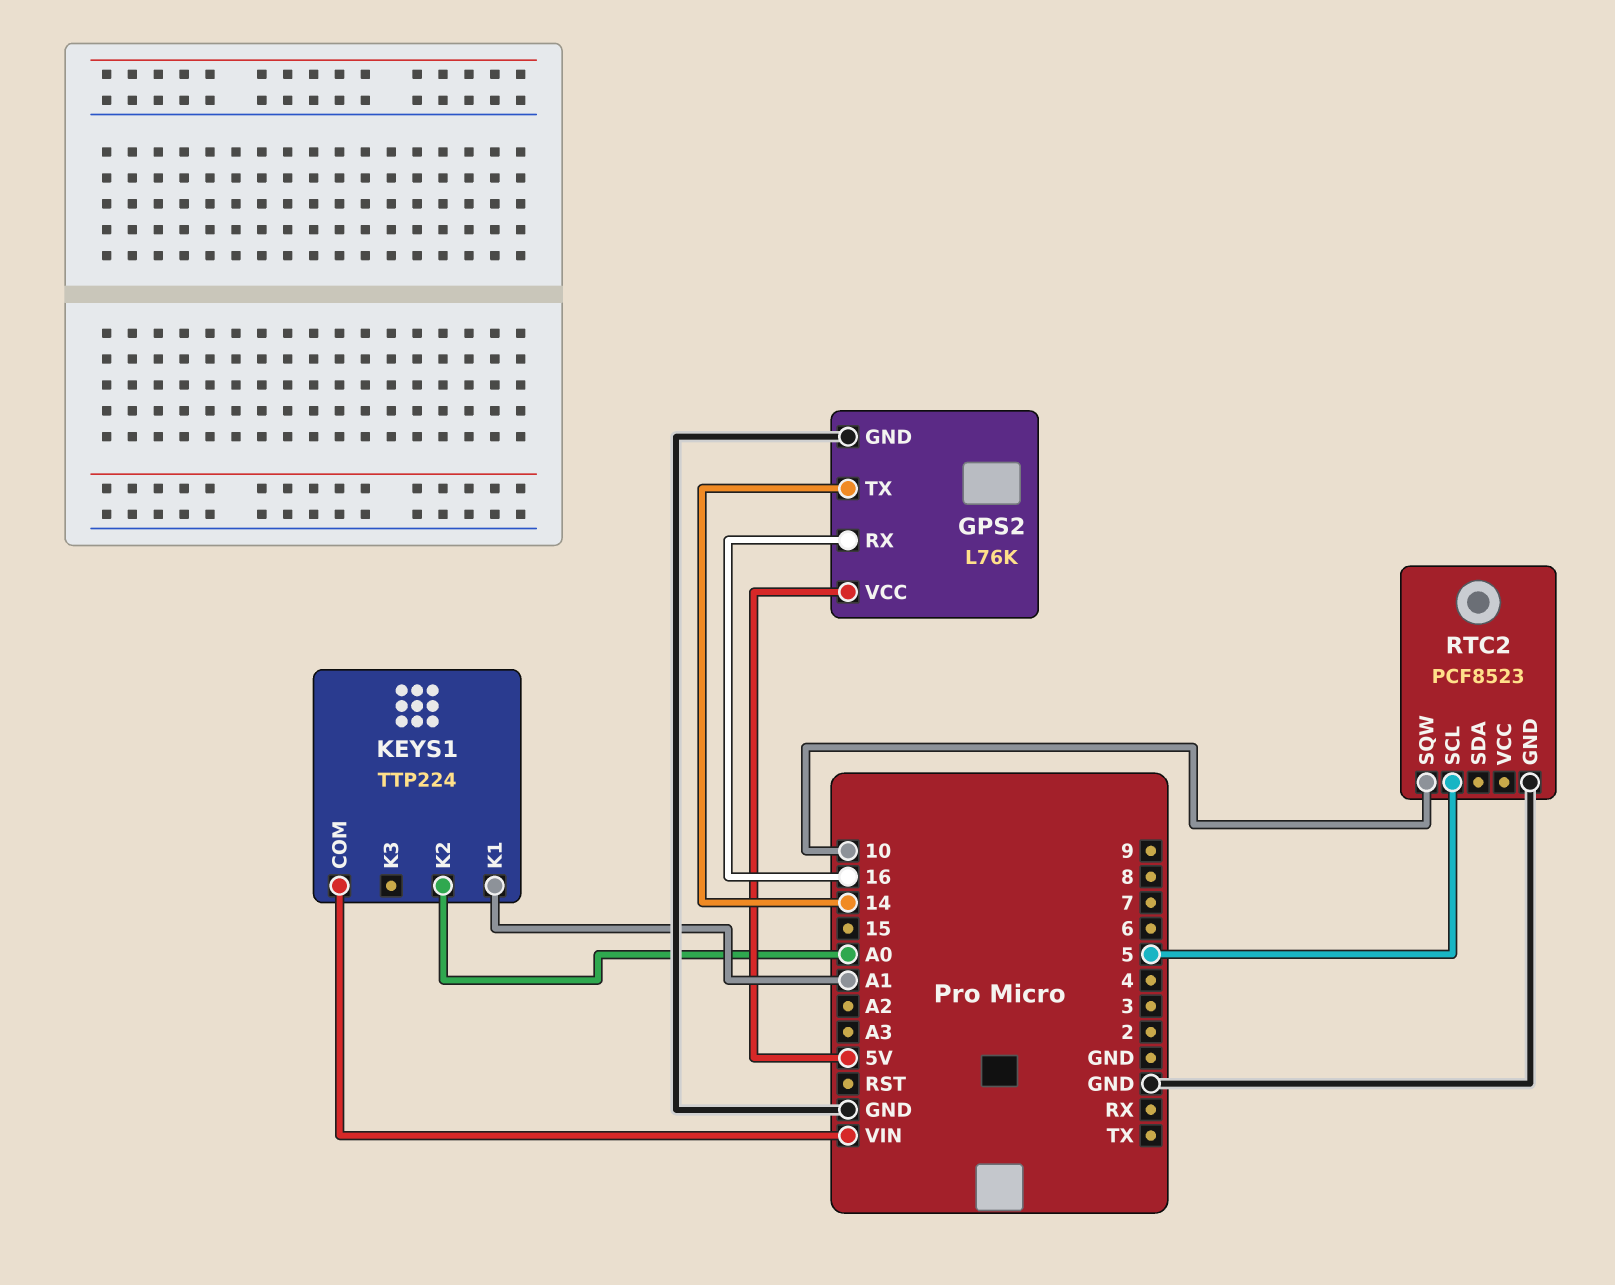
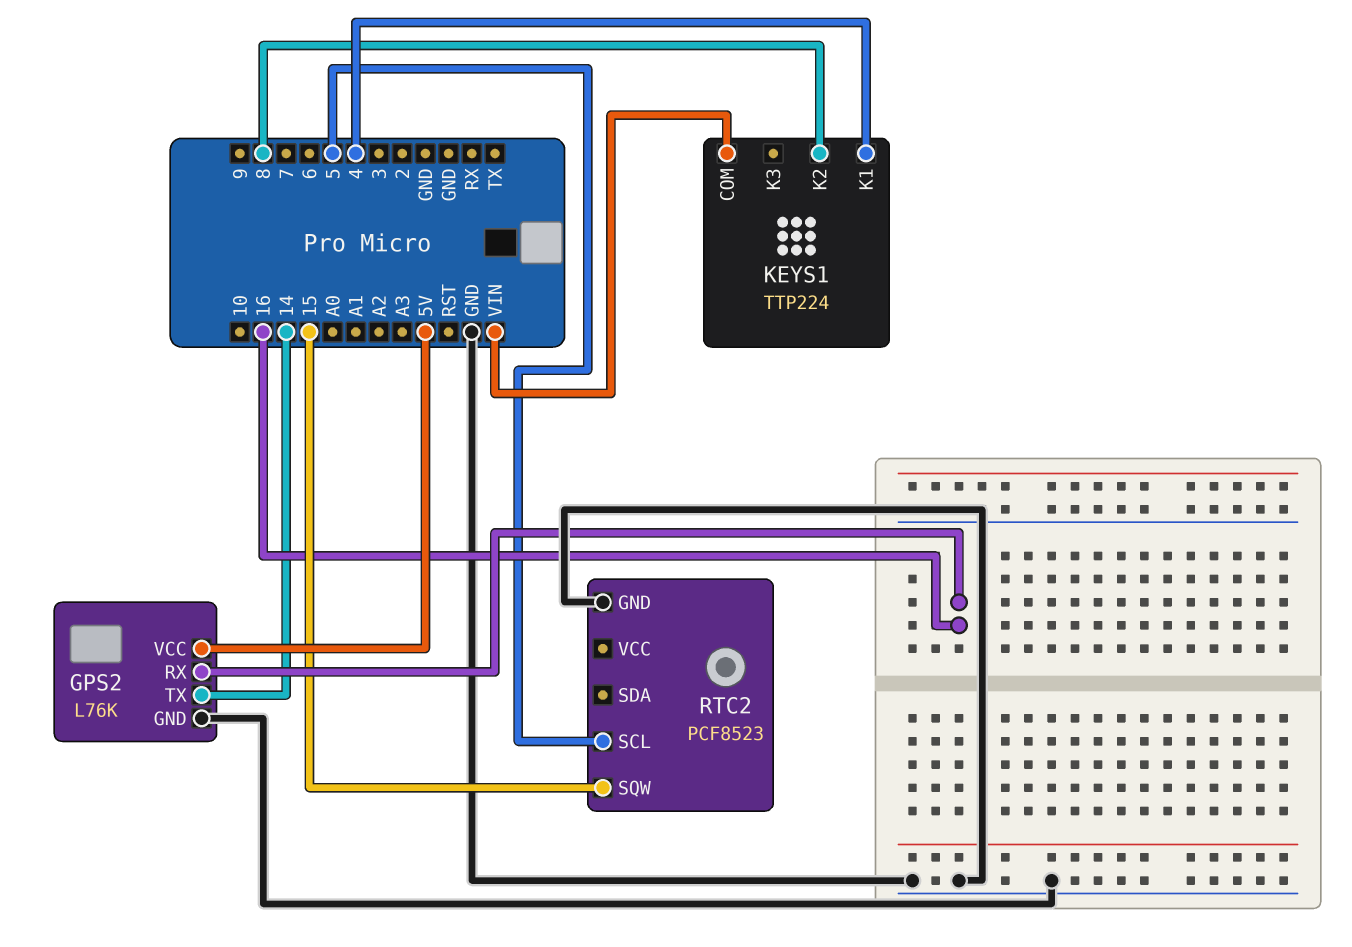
KEYS1 pin K1: A1 -> 4
KEYS1 pin K2: A0 -> 8
RTC2 pin SQW: 10 -> 15

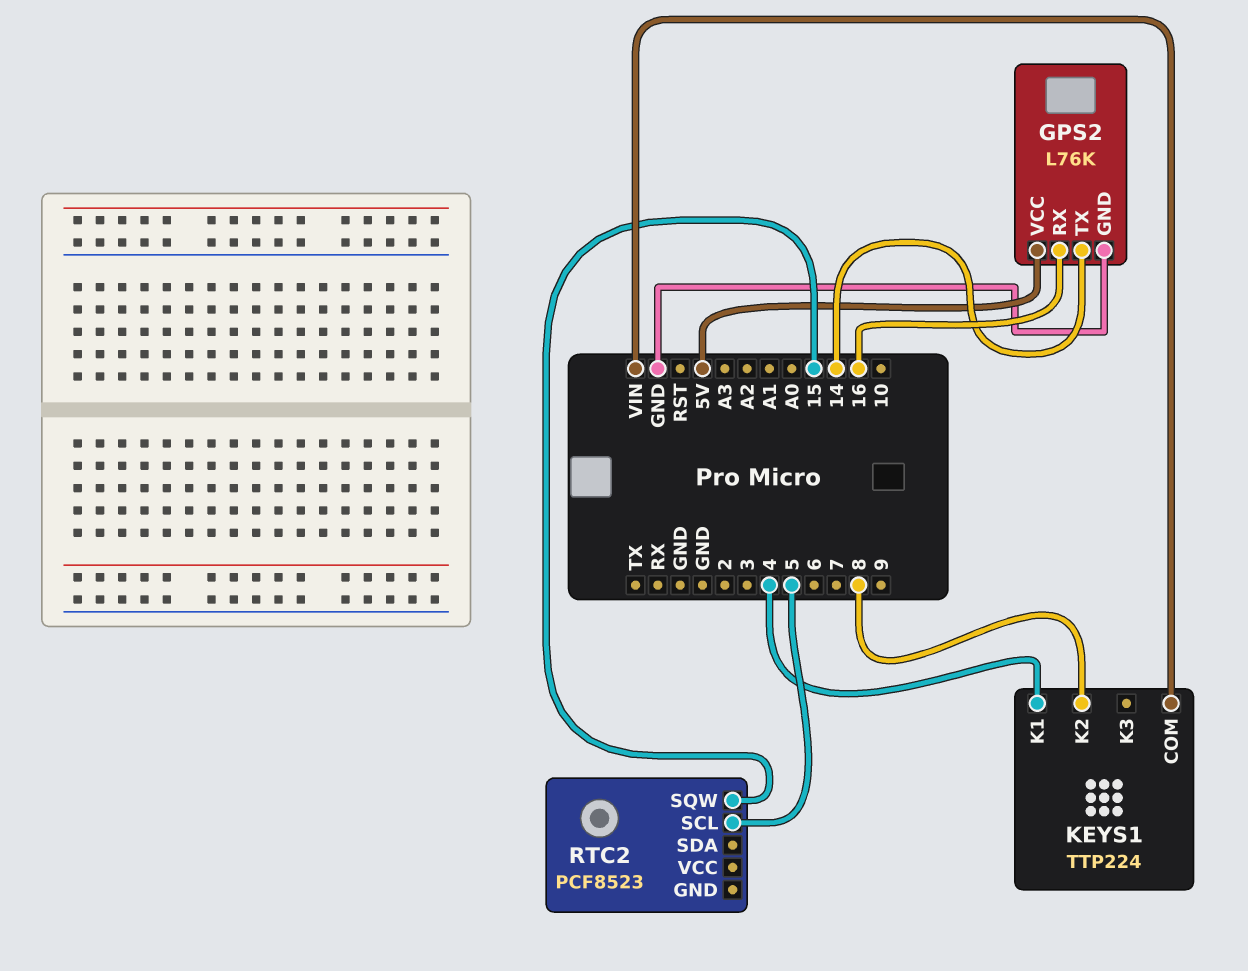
RTC2 pin GND: GND -> none

